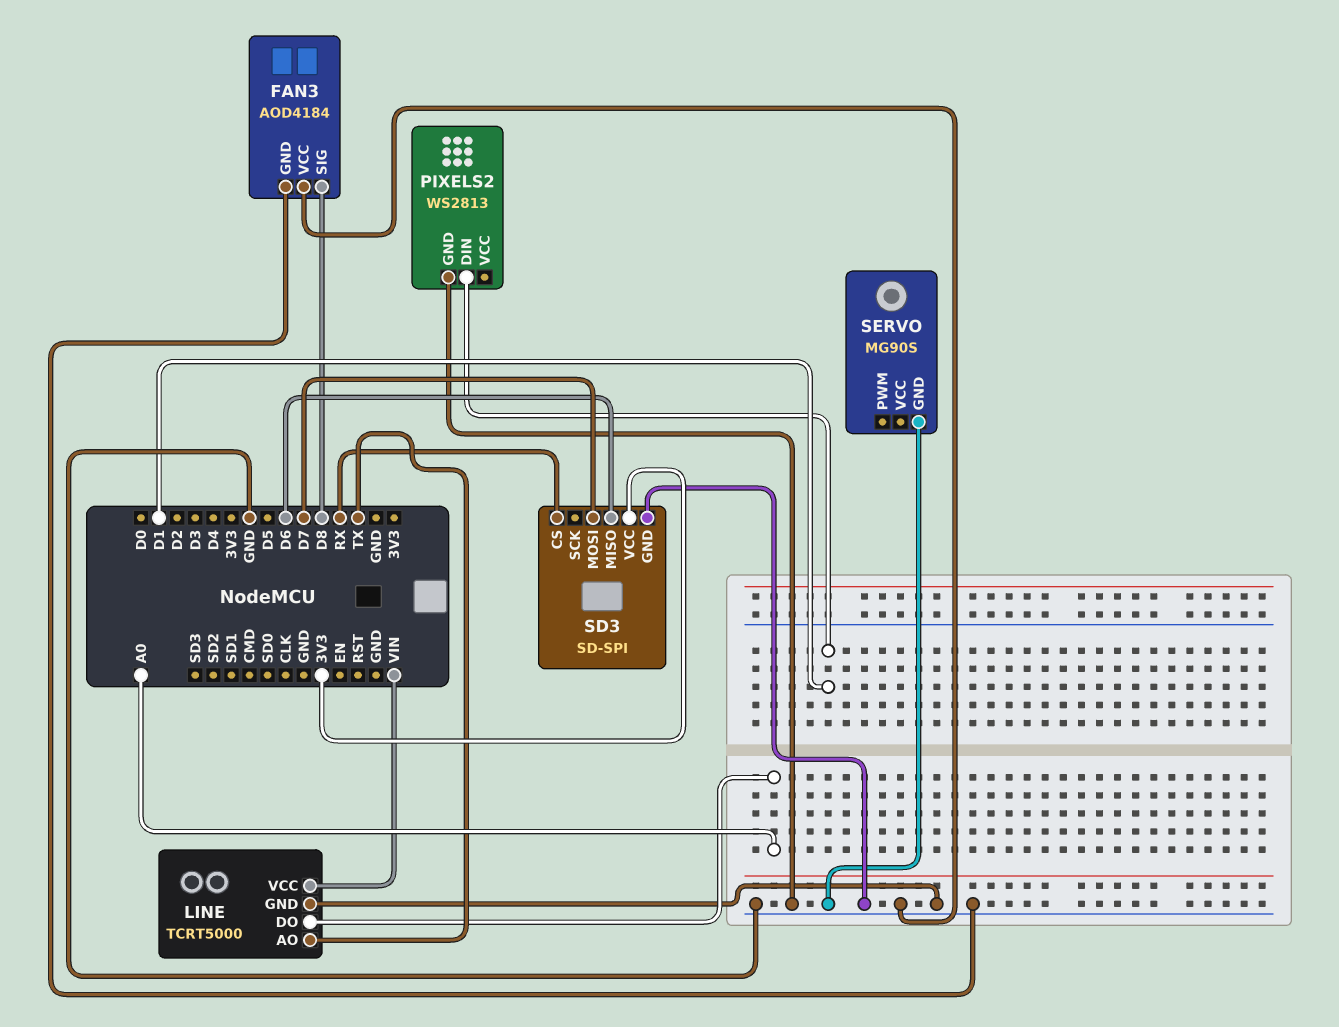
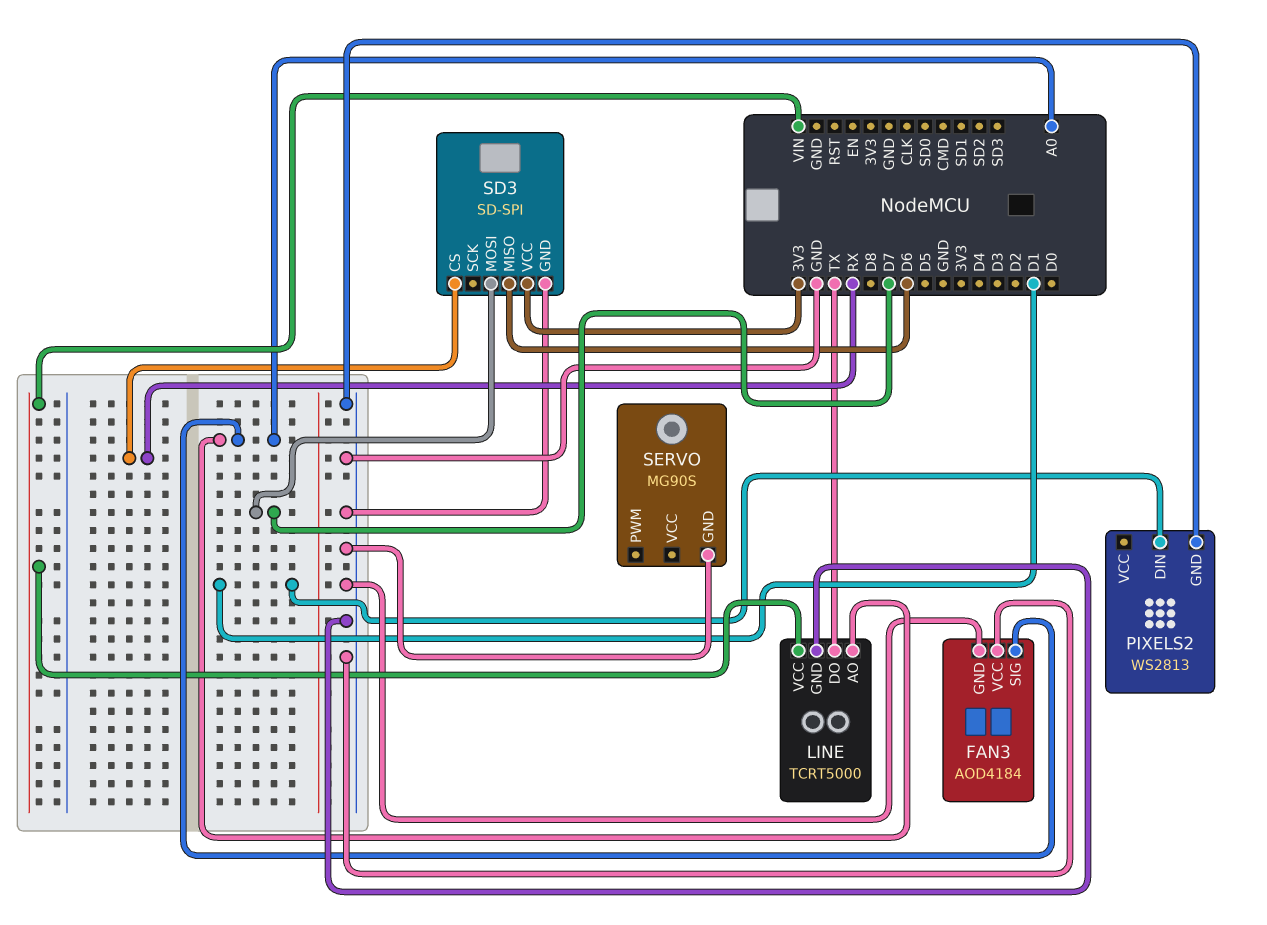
FAN3 pin SIG: D8 -> A0
LINE pin AO: TX -> A0
LINE pin DO: A0 -> TX

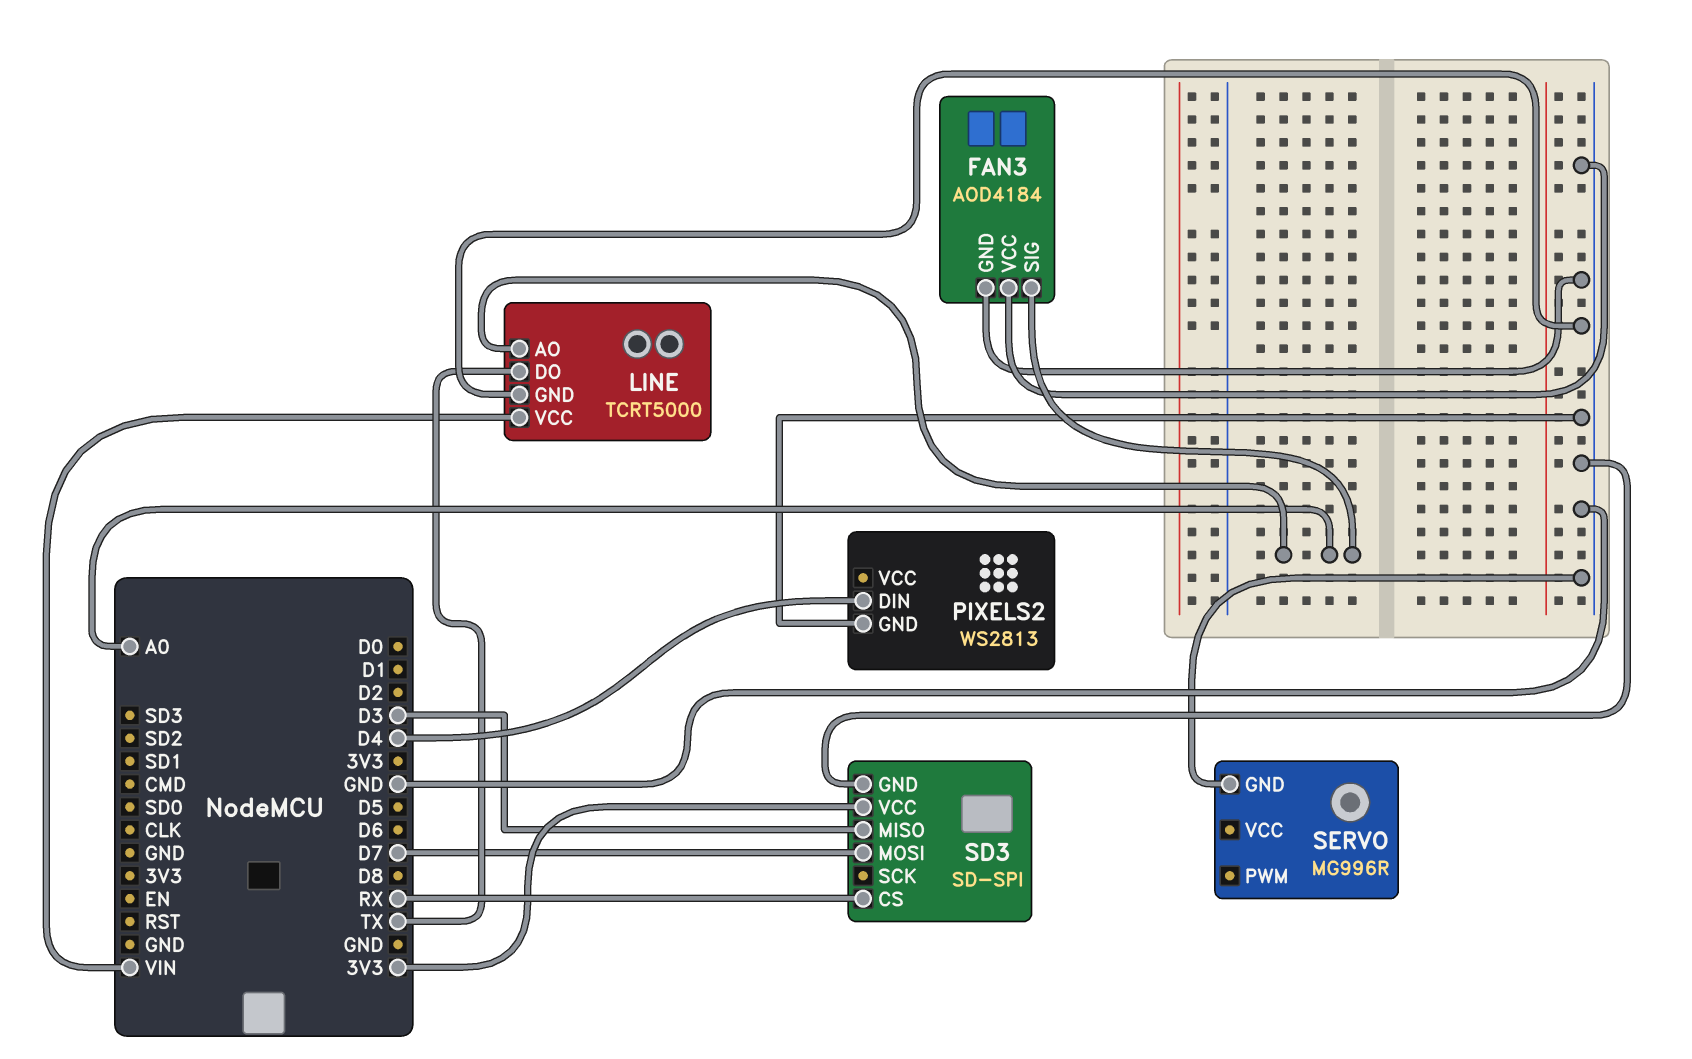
PIXELS2 pin DIN: D1 -> D4
SD3 pin MISO: D6 -> D3
SERVO: MG90S -> MG996R

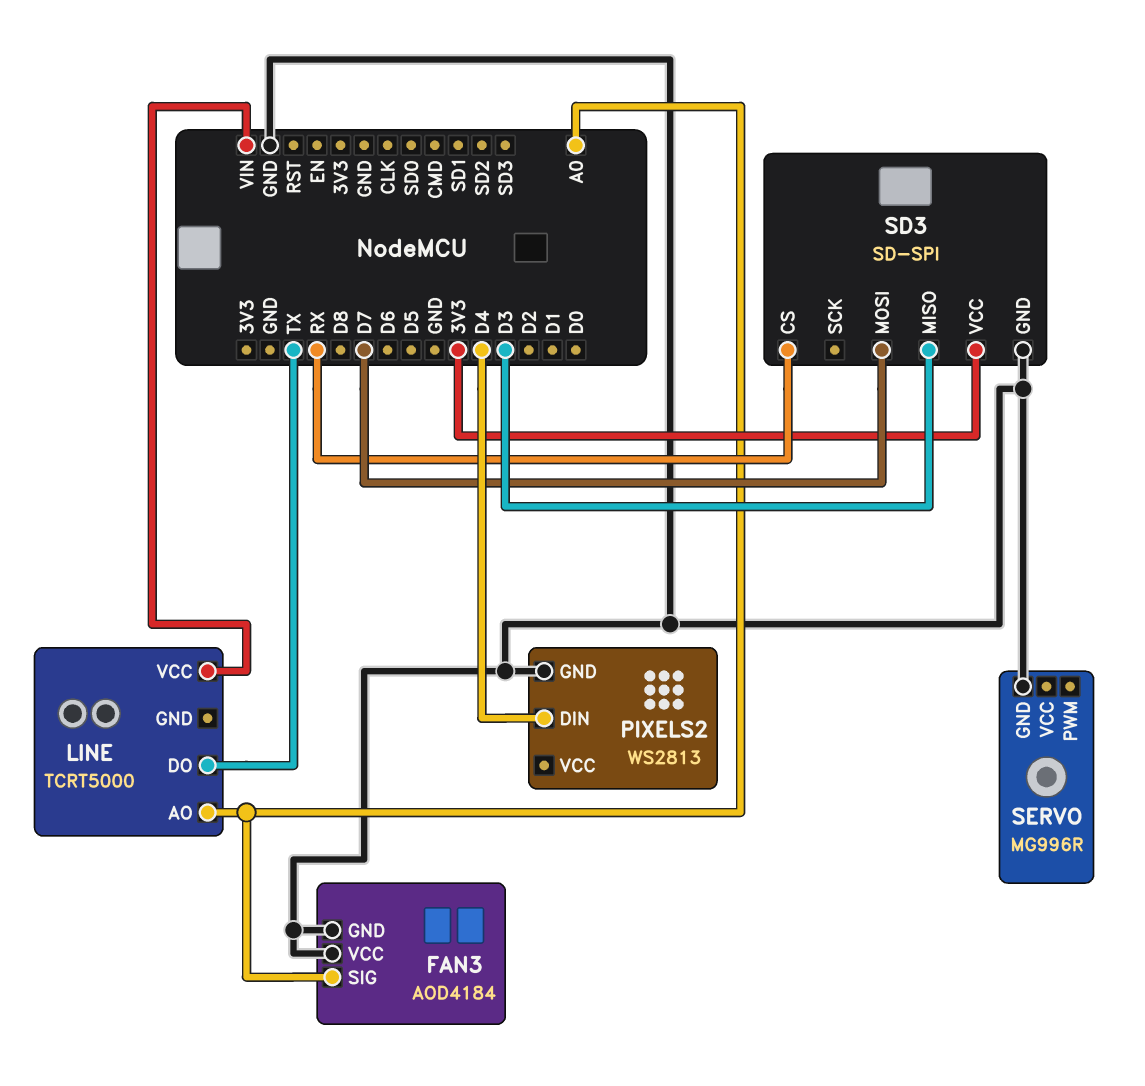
LINE pin GND: GND -> none

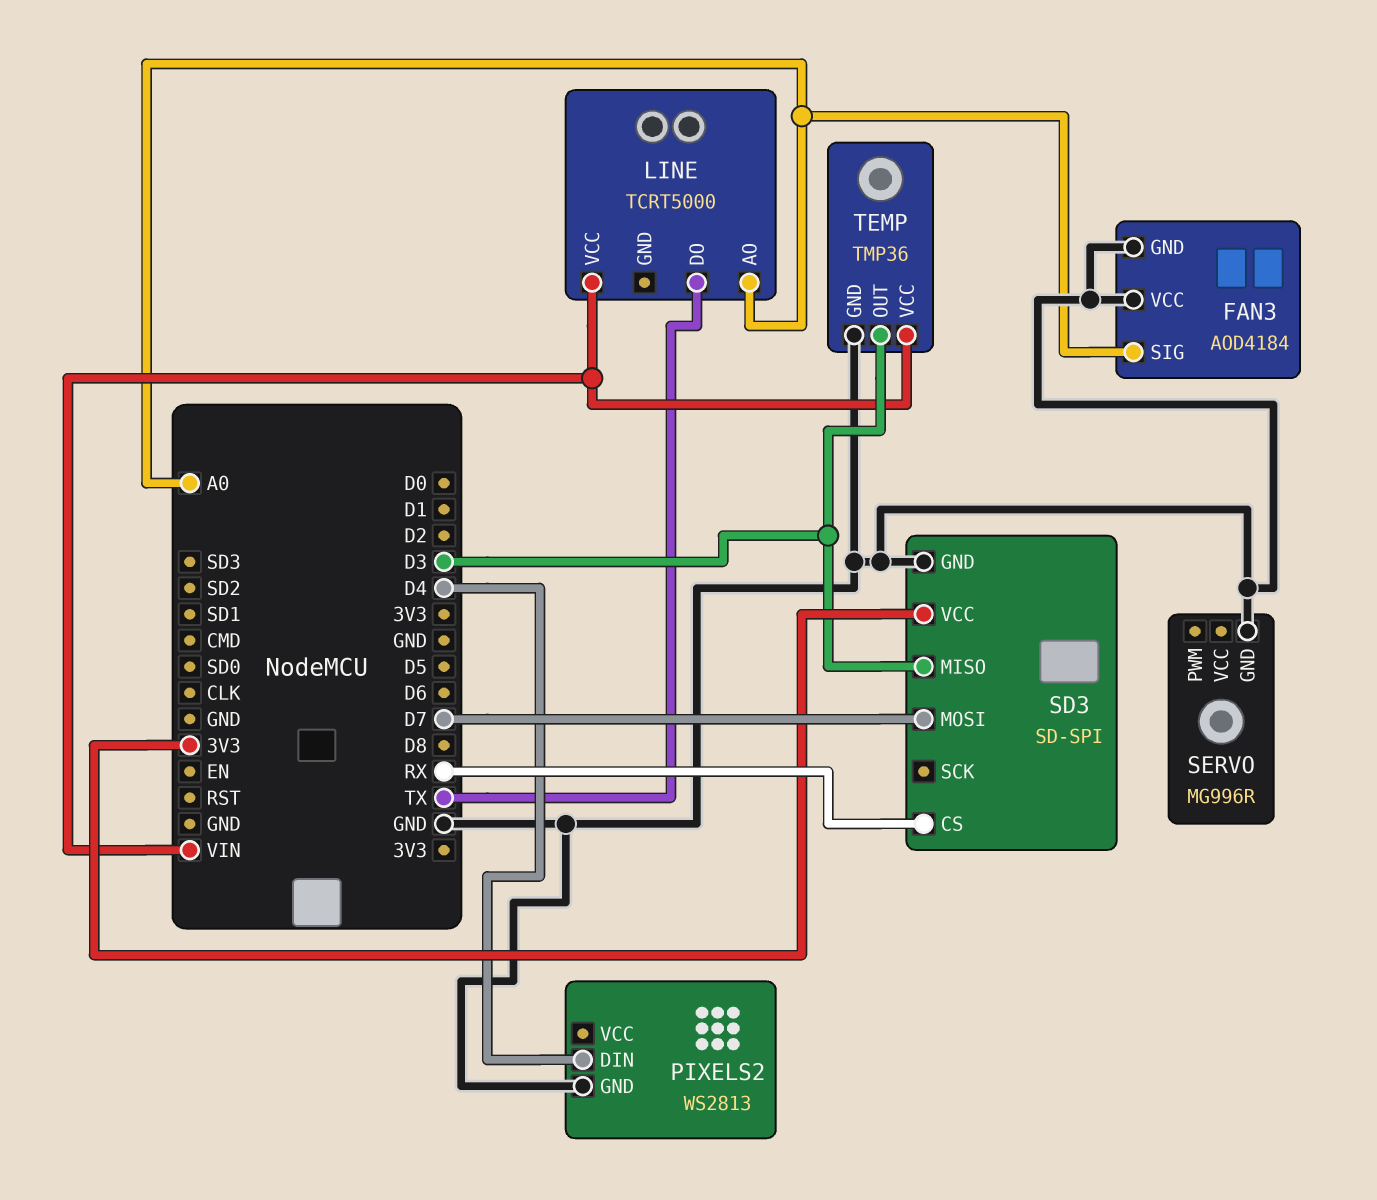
TEMP: none -> TMP36
TEMP pin GND: none -> GND
TEMP pin OUT: none -> D3
TEMP pin VCC: none -> VIN

